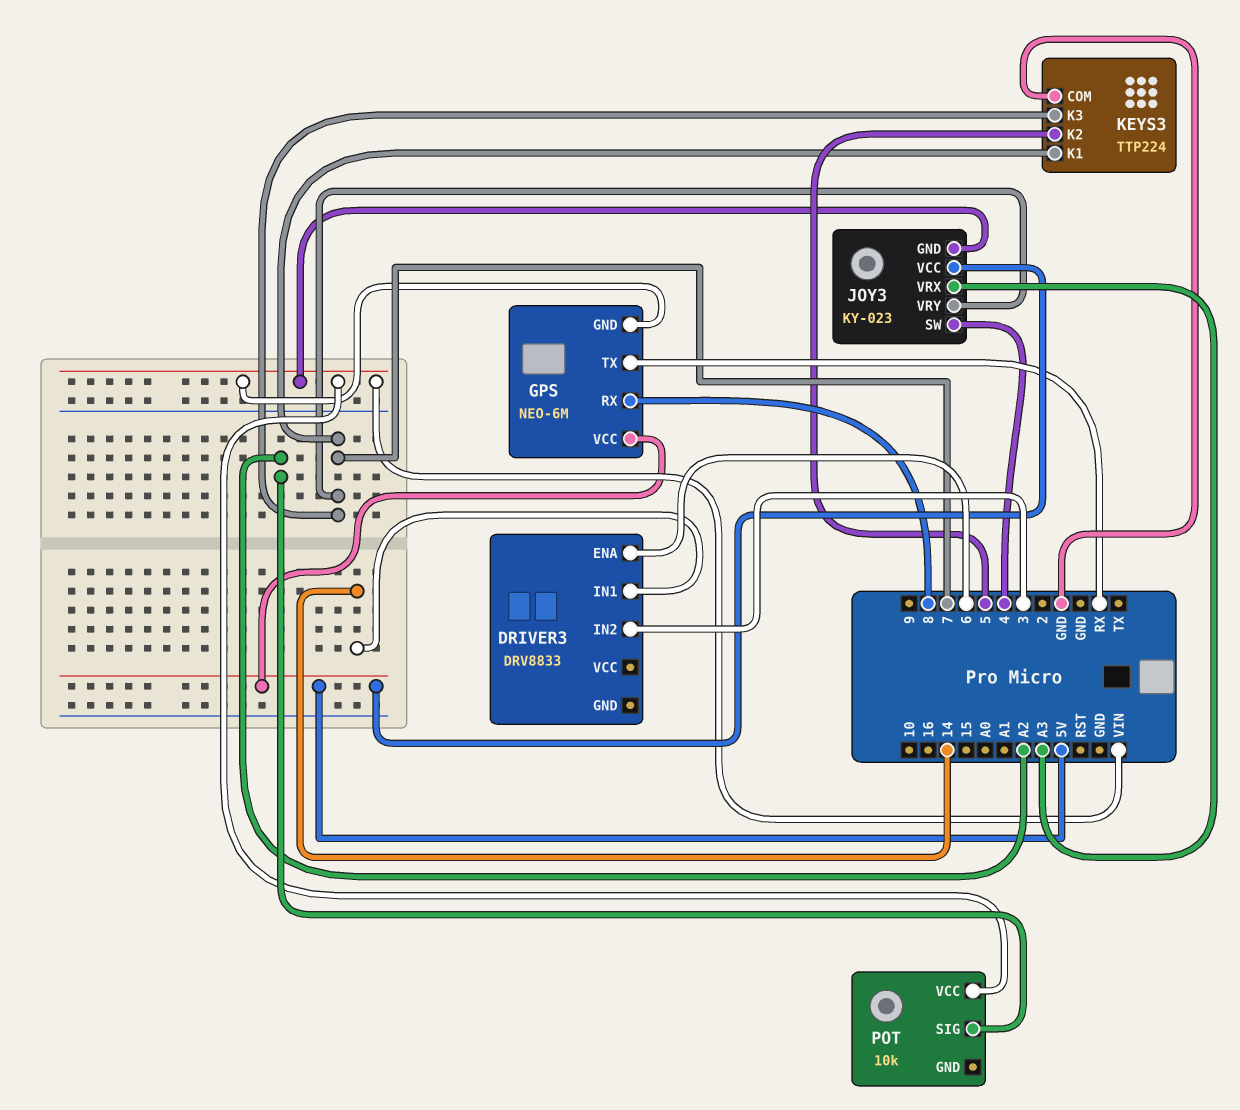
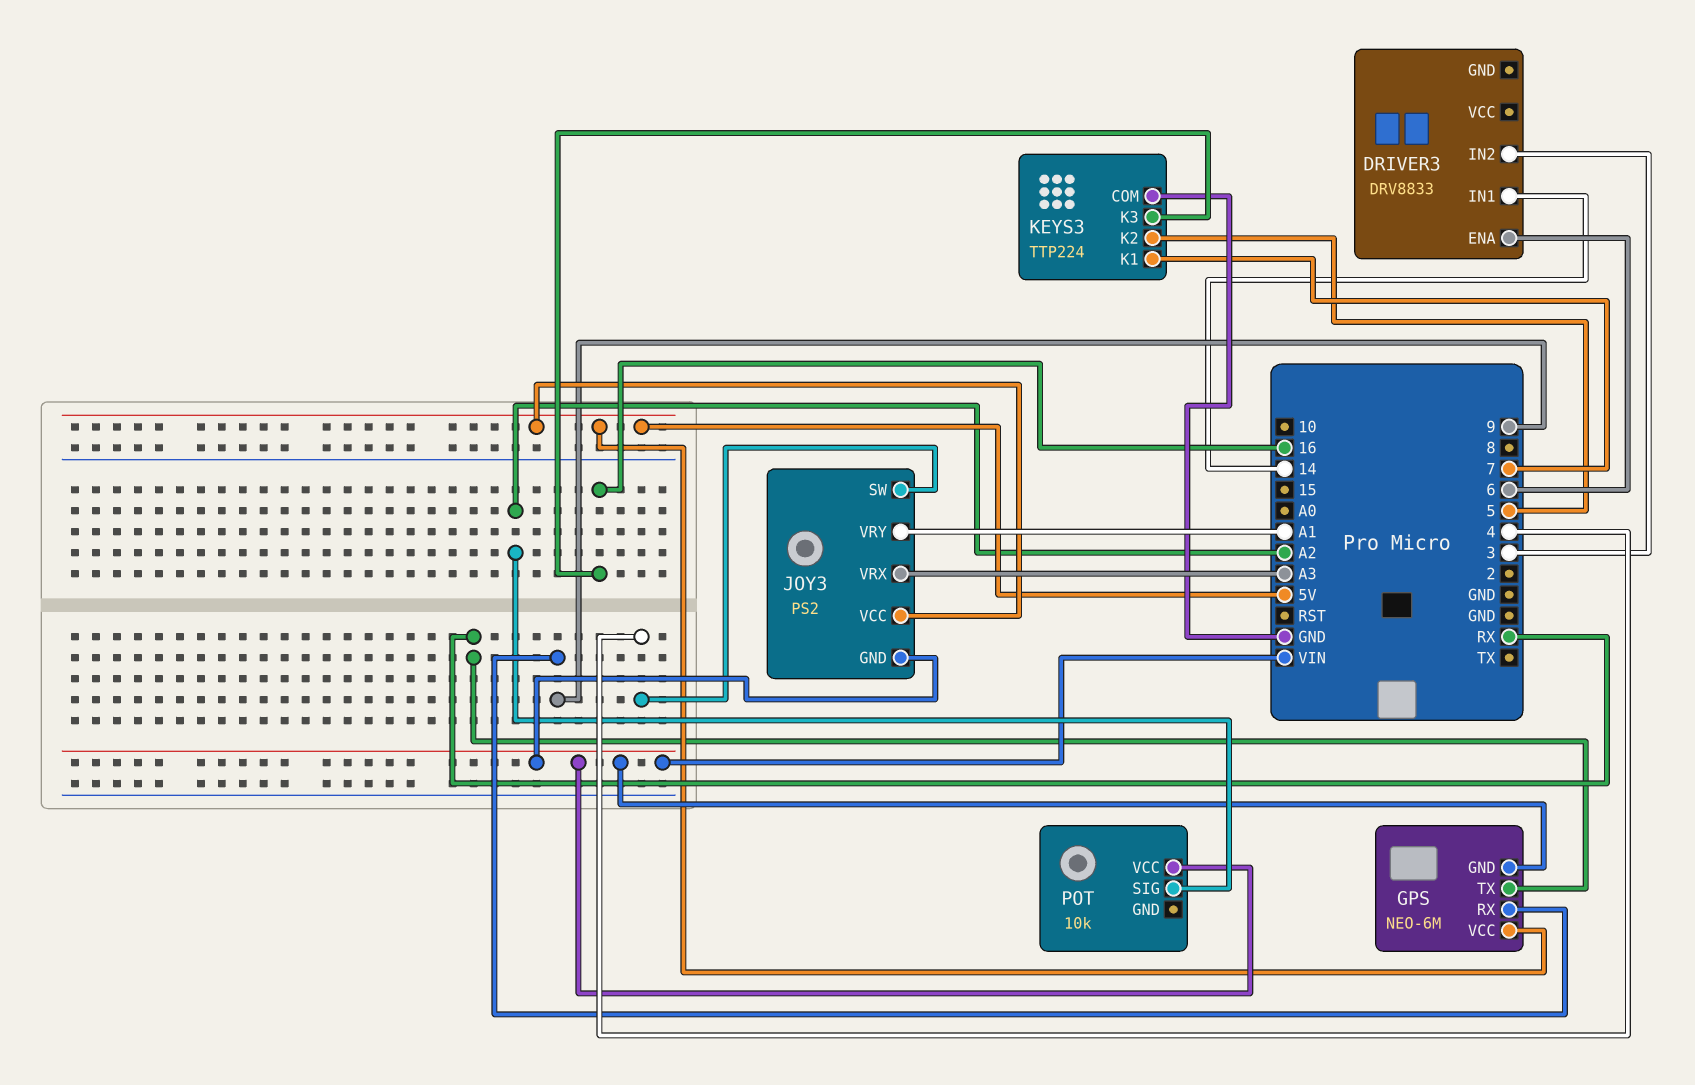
GPS pin RX: 8 -> 9
JOY3: KY-023 -> PS2
JOY3 pin VRY: 7 -> A1
KEYS3 pin K3: 7 -> 16

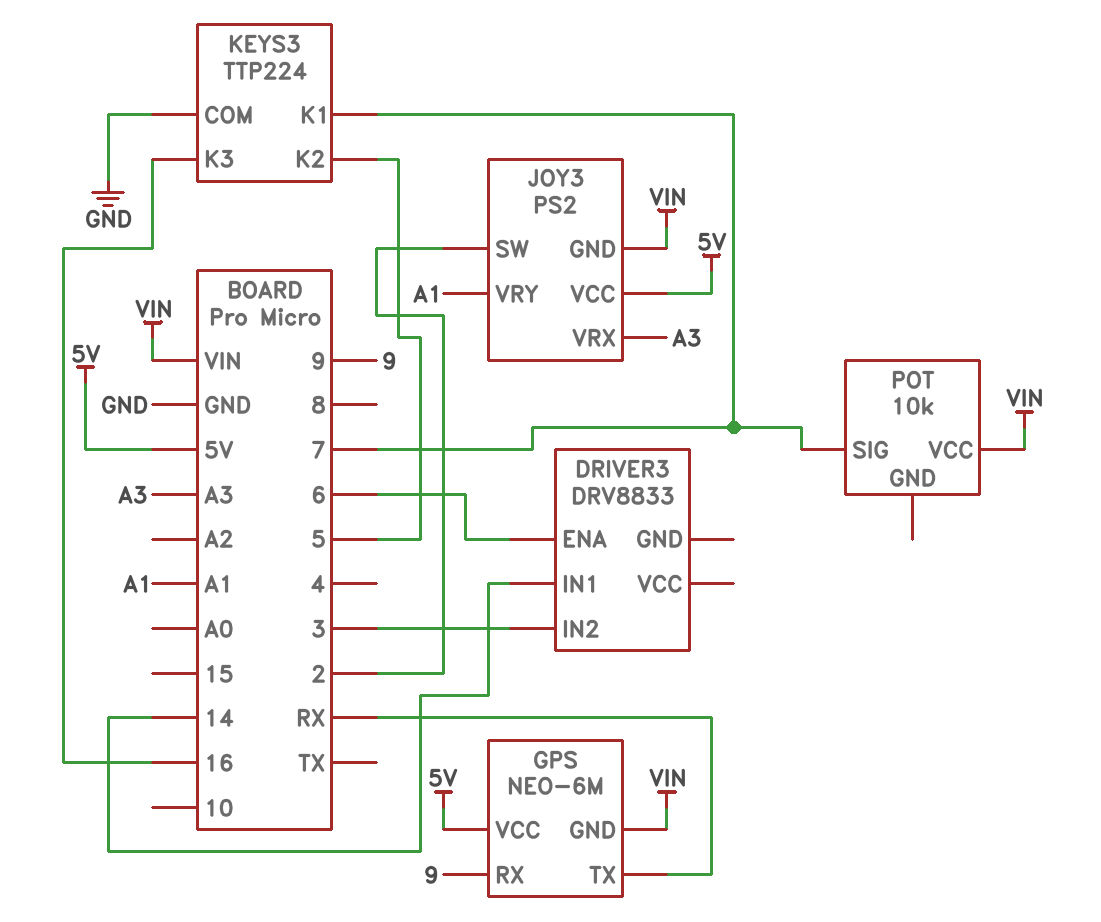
JOY3 pin SW: 4 -> 2
POT pin SIG: A2 -> 7

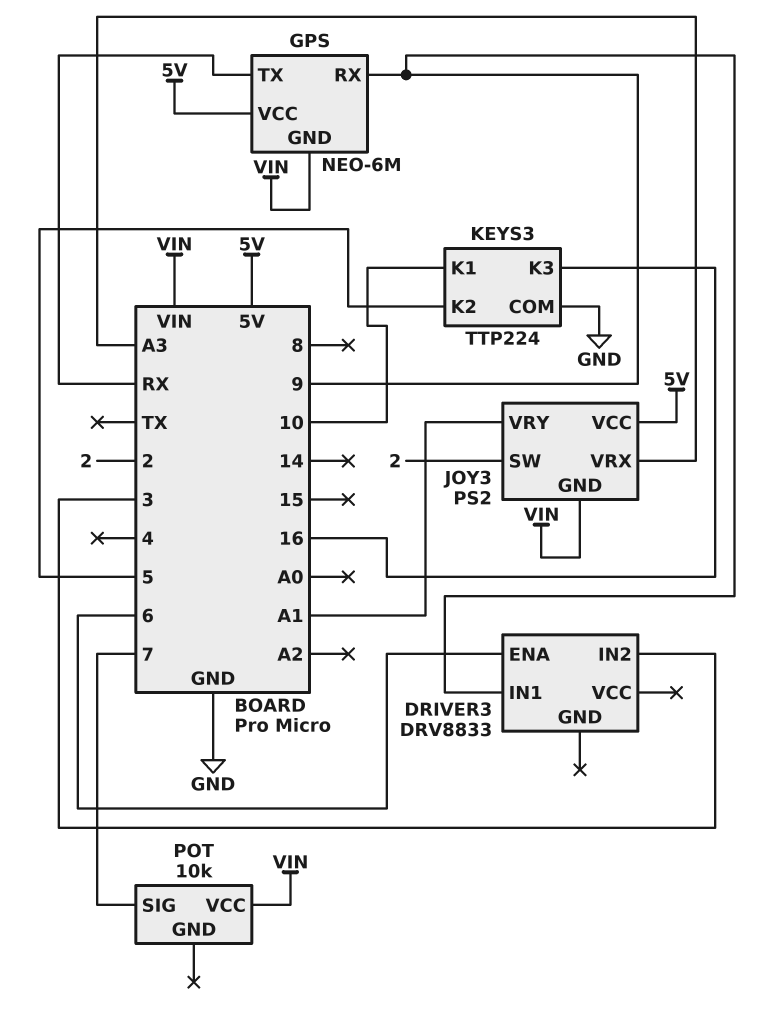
DRIVER3 pin IN1: 14 -> 9
KEYS3 pin K1: 7 -> 10

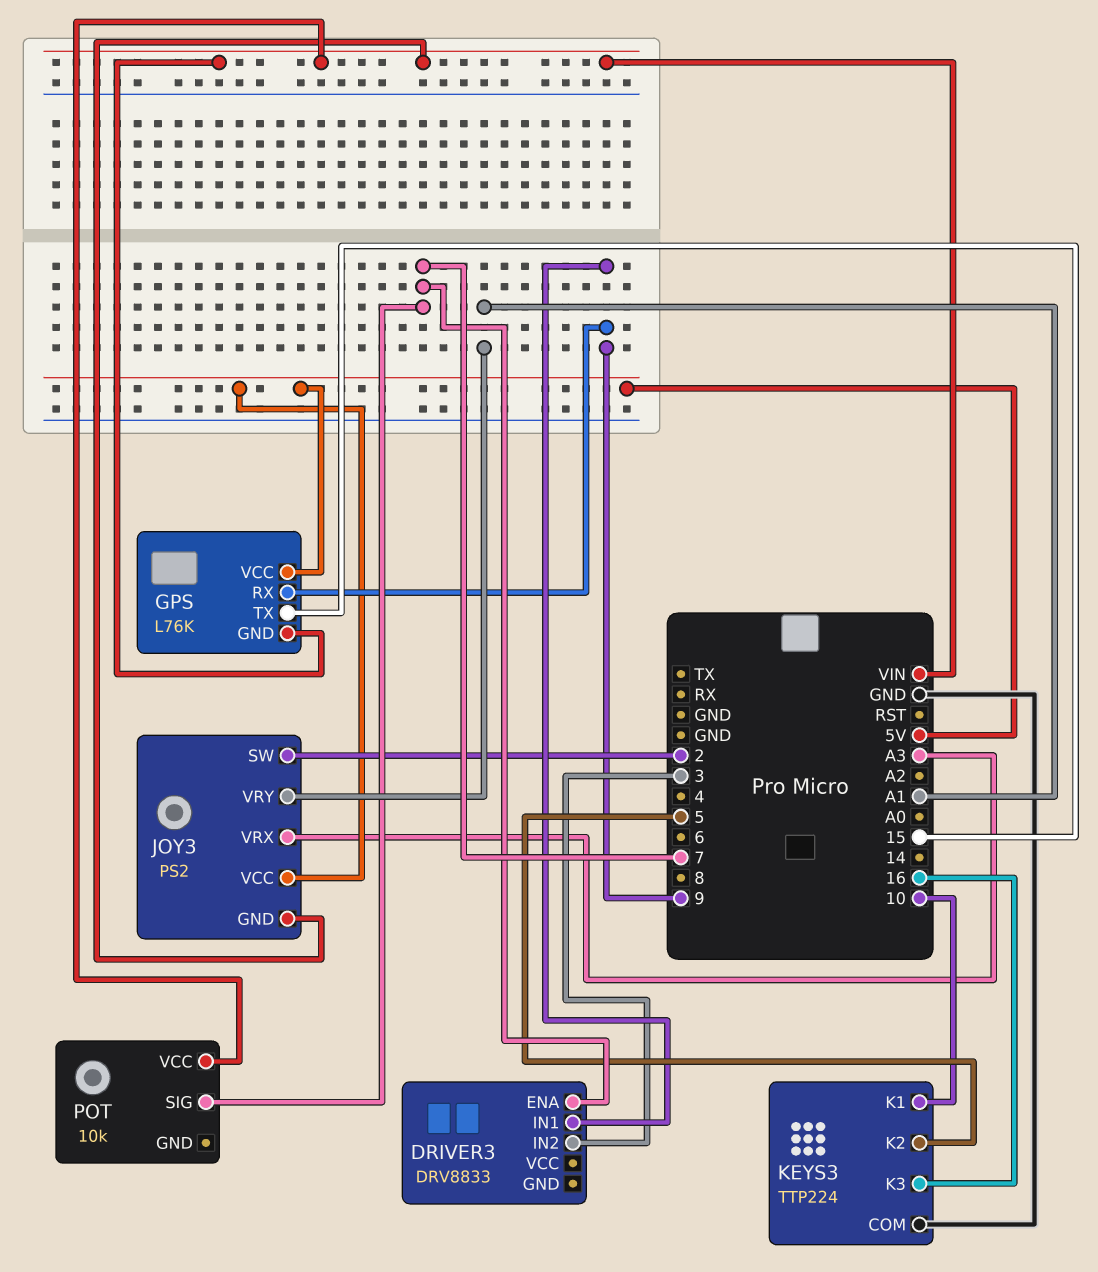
DRIVER3 pin ENA: 6 -> 7
GPS: NEO-6M -> L76K
GPS pin TX: RX -> 15

